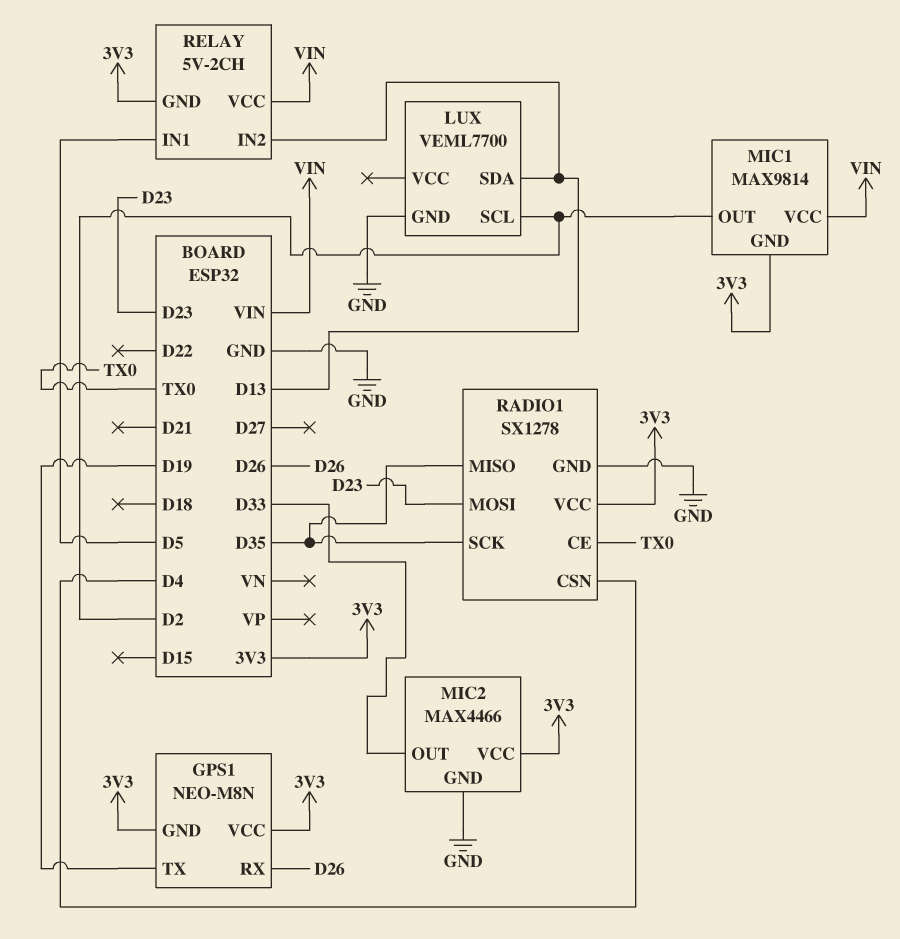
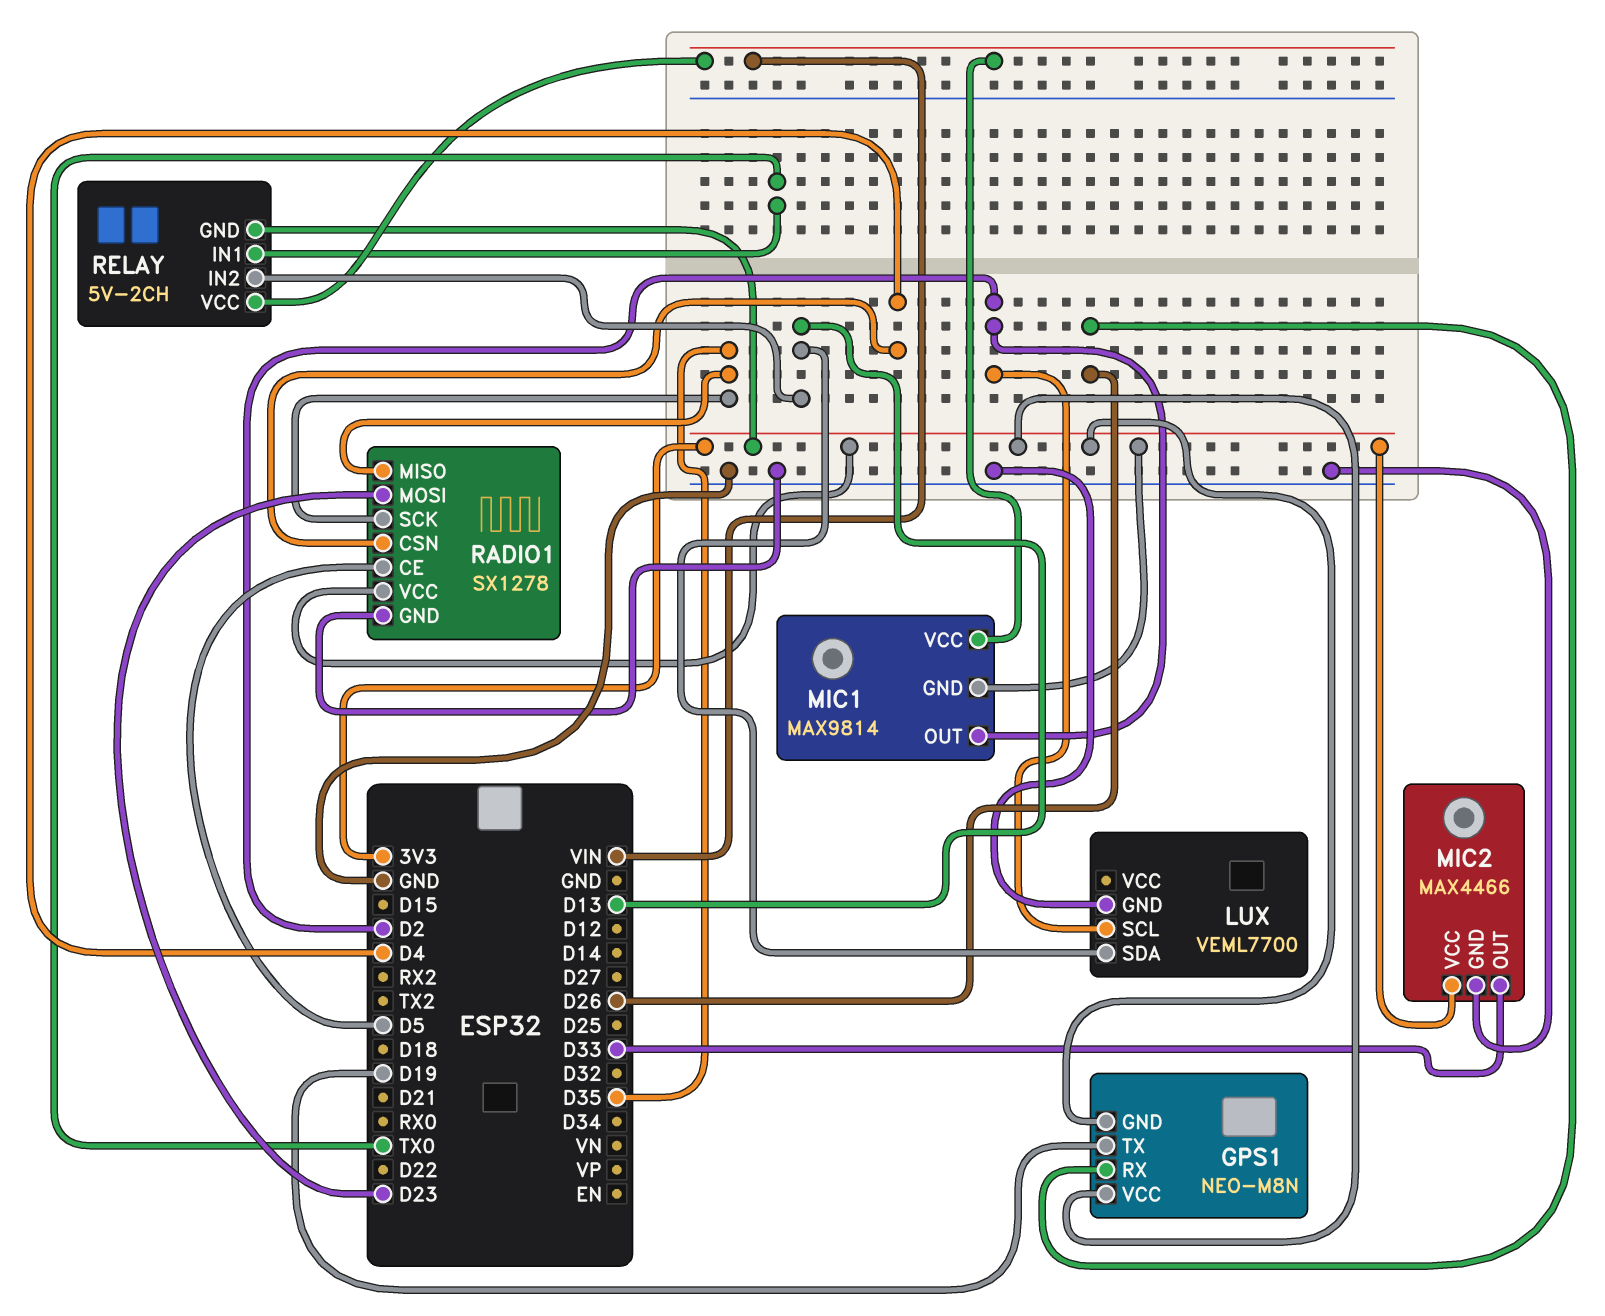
RADIO1 pin CE: TX0 -> D5
RELAY pin IN1: D5 -> TX0

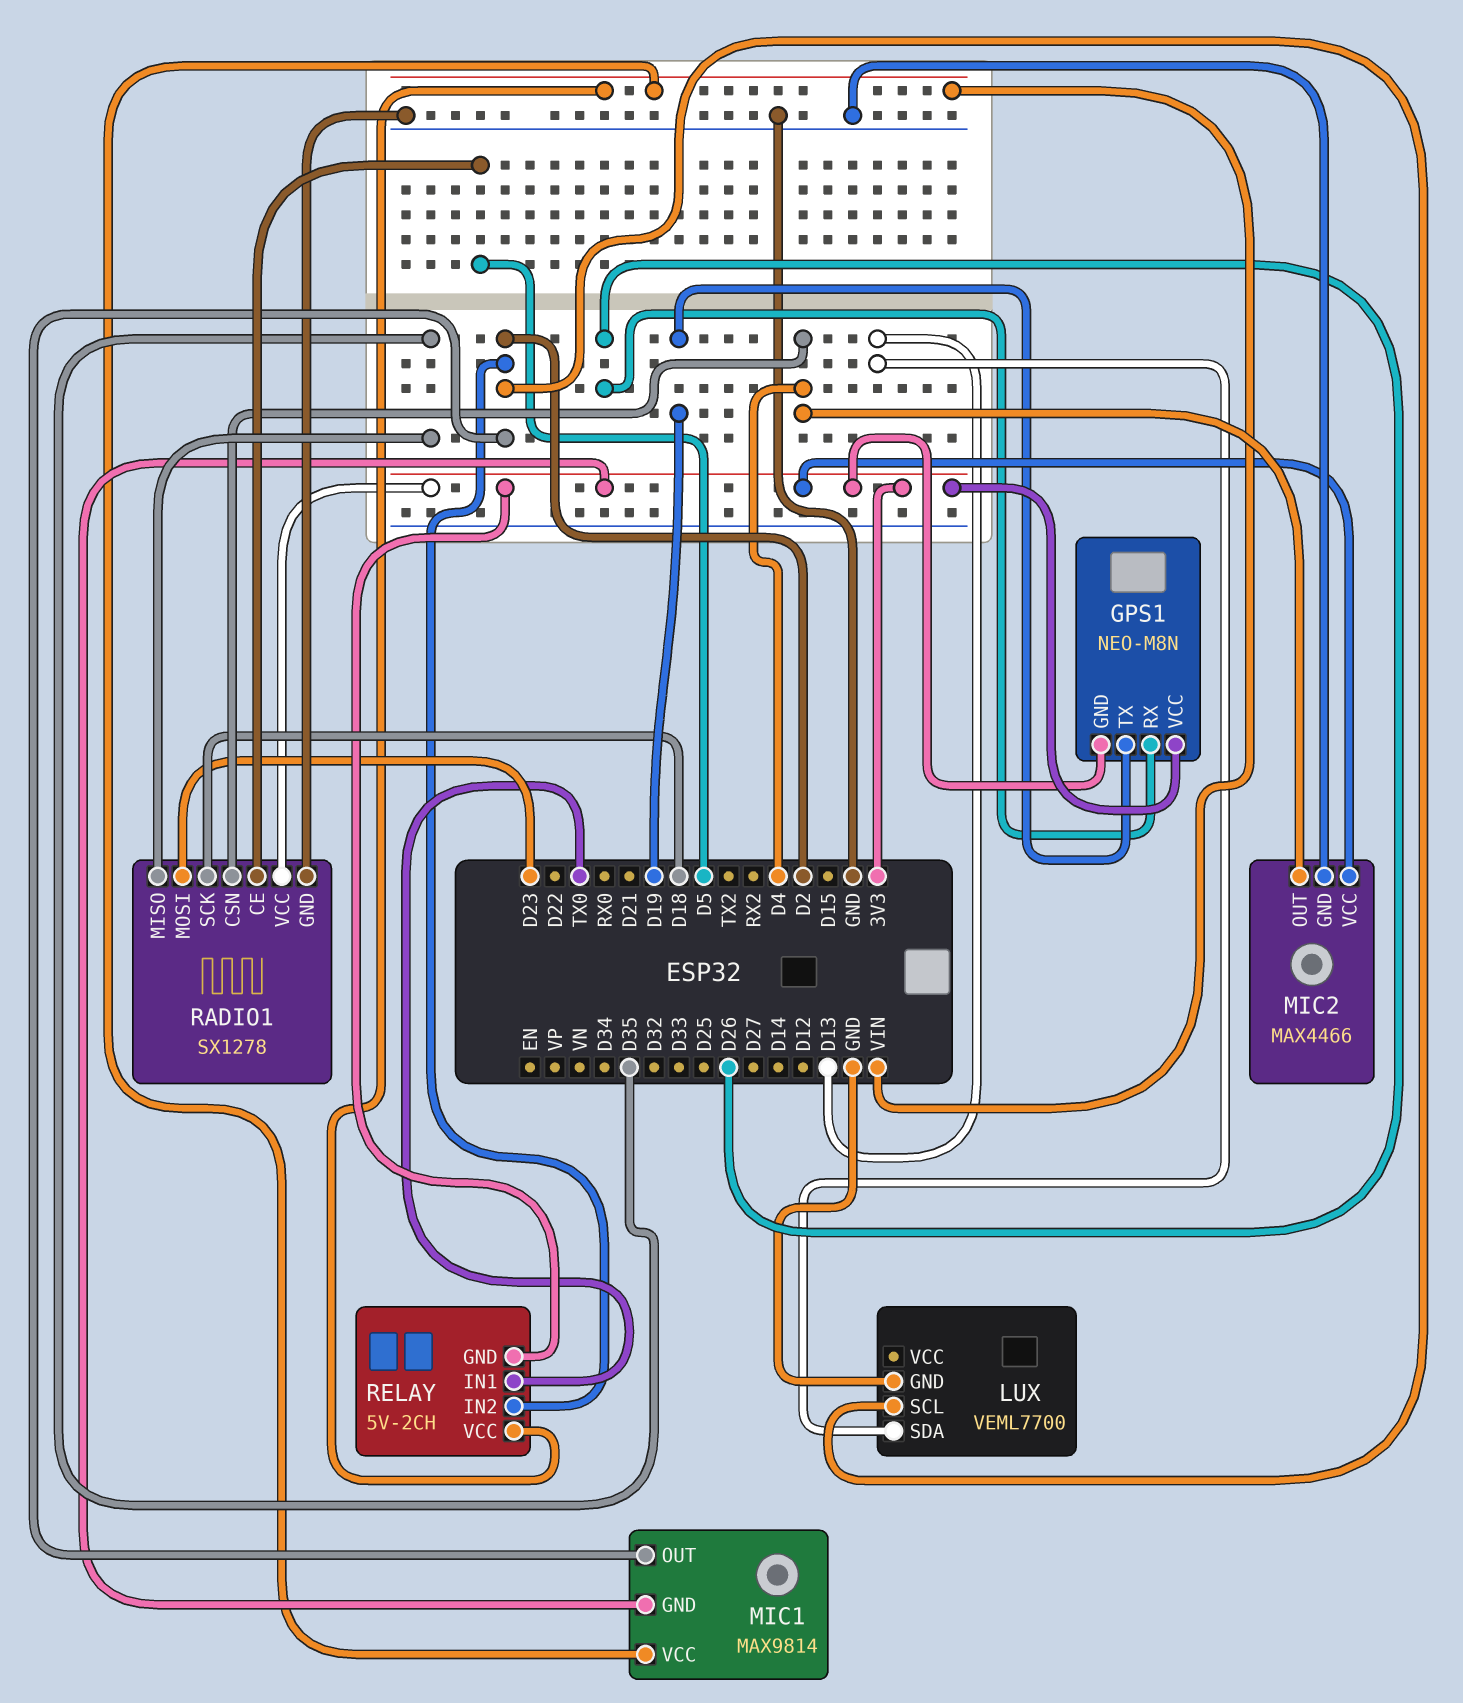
MIC2 pin OUT: D33 -> D4
RADIO1 pin SCK: D35 -> D18
RELAY pin IN2: D13 -> D2

